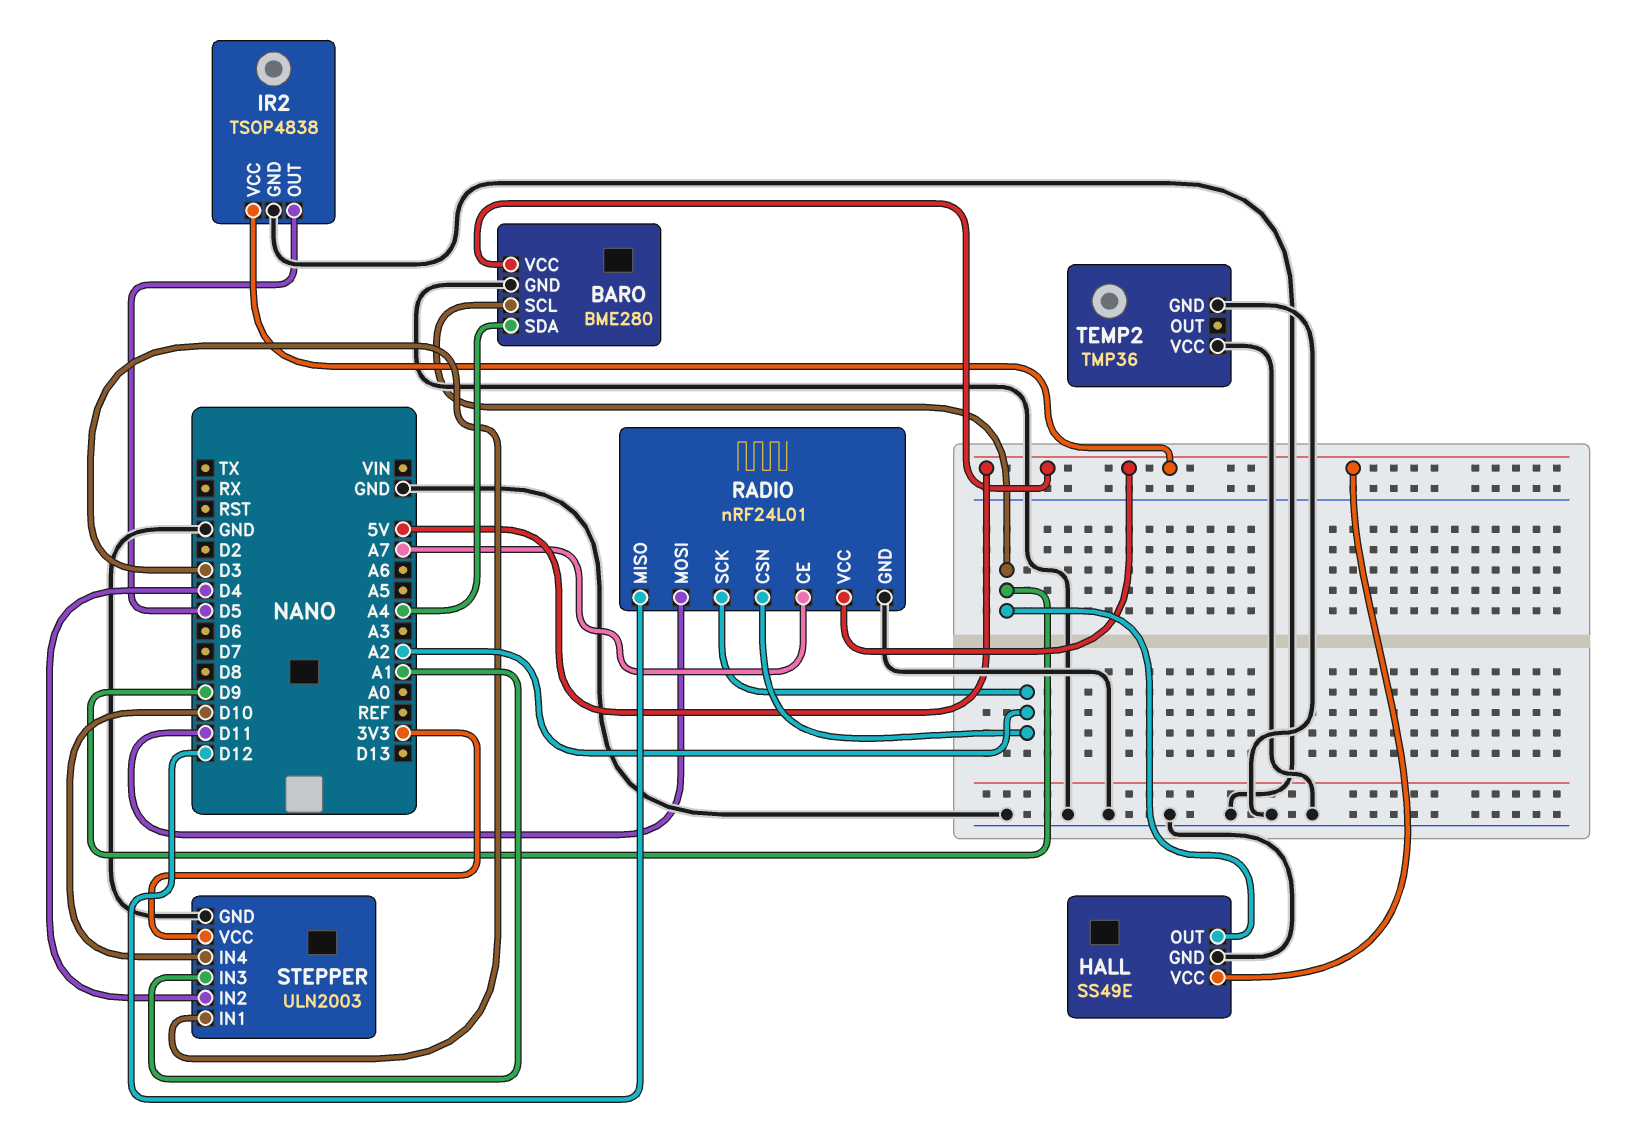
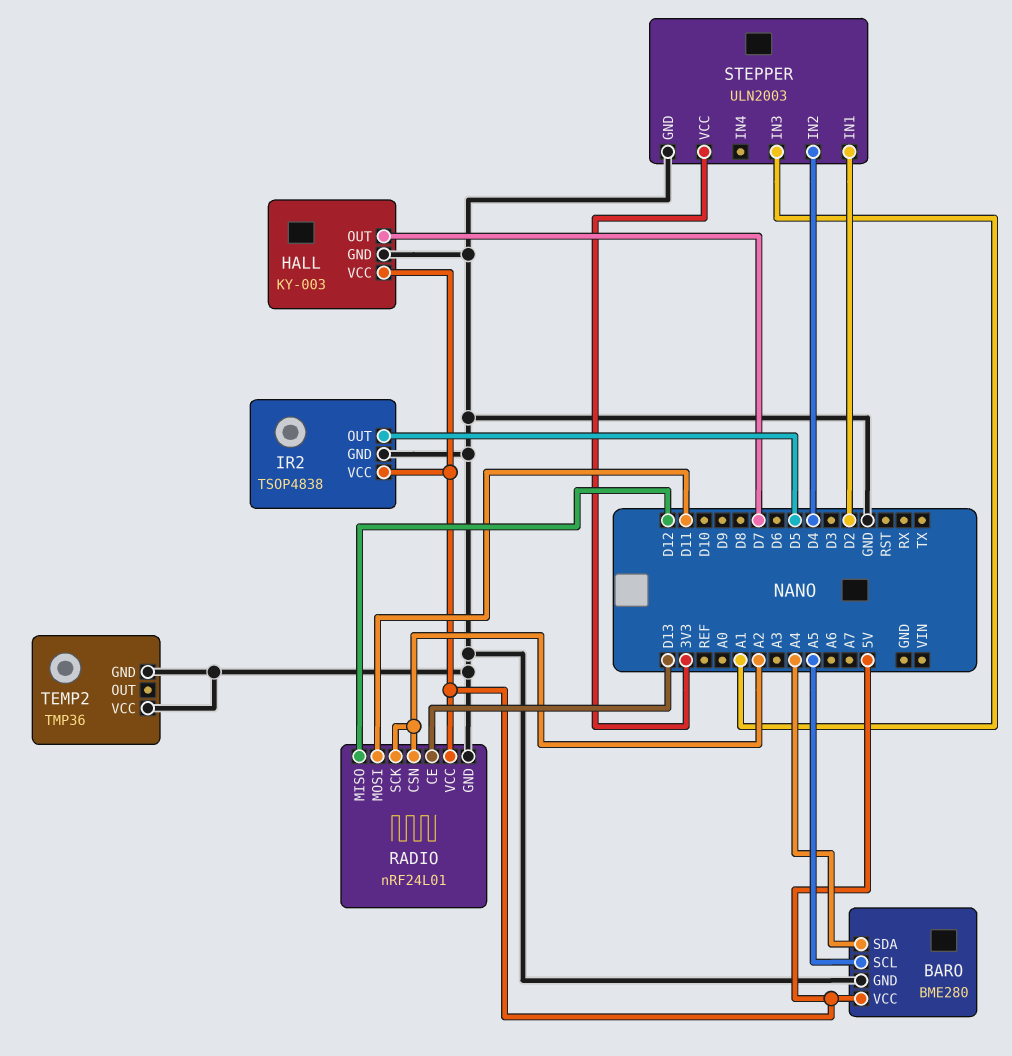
BARO pin SCL: D9 -> A5
HALL: SS49E -> KY-003
HALL pin OUT: D9 -> D7
RADIO pin CE: A7 -> D13
STEPPER pin IN1: D3 -> D2
STEPPER pin IN4: D10 -> none

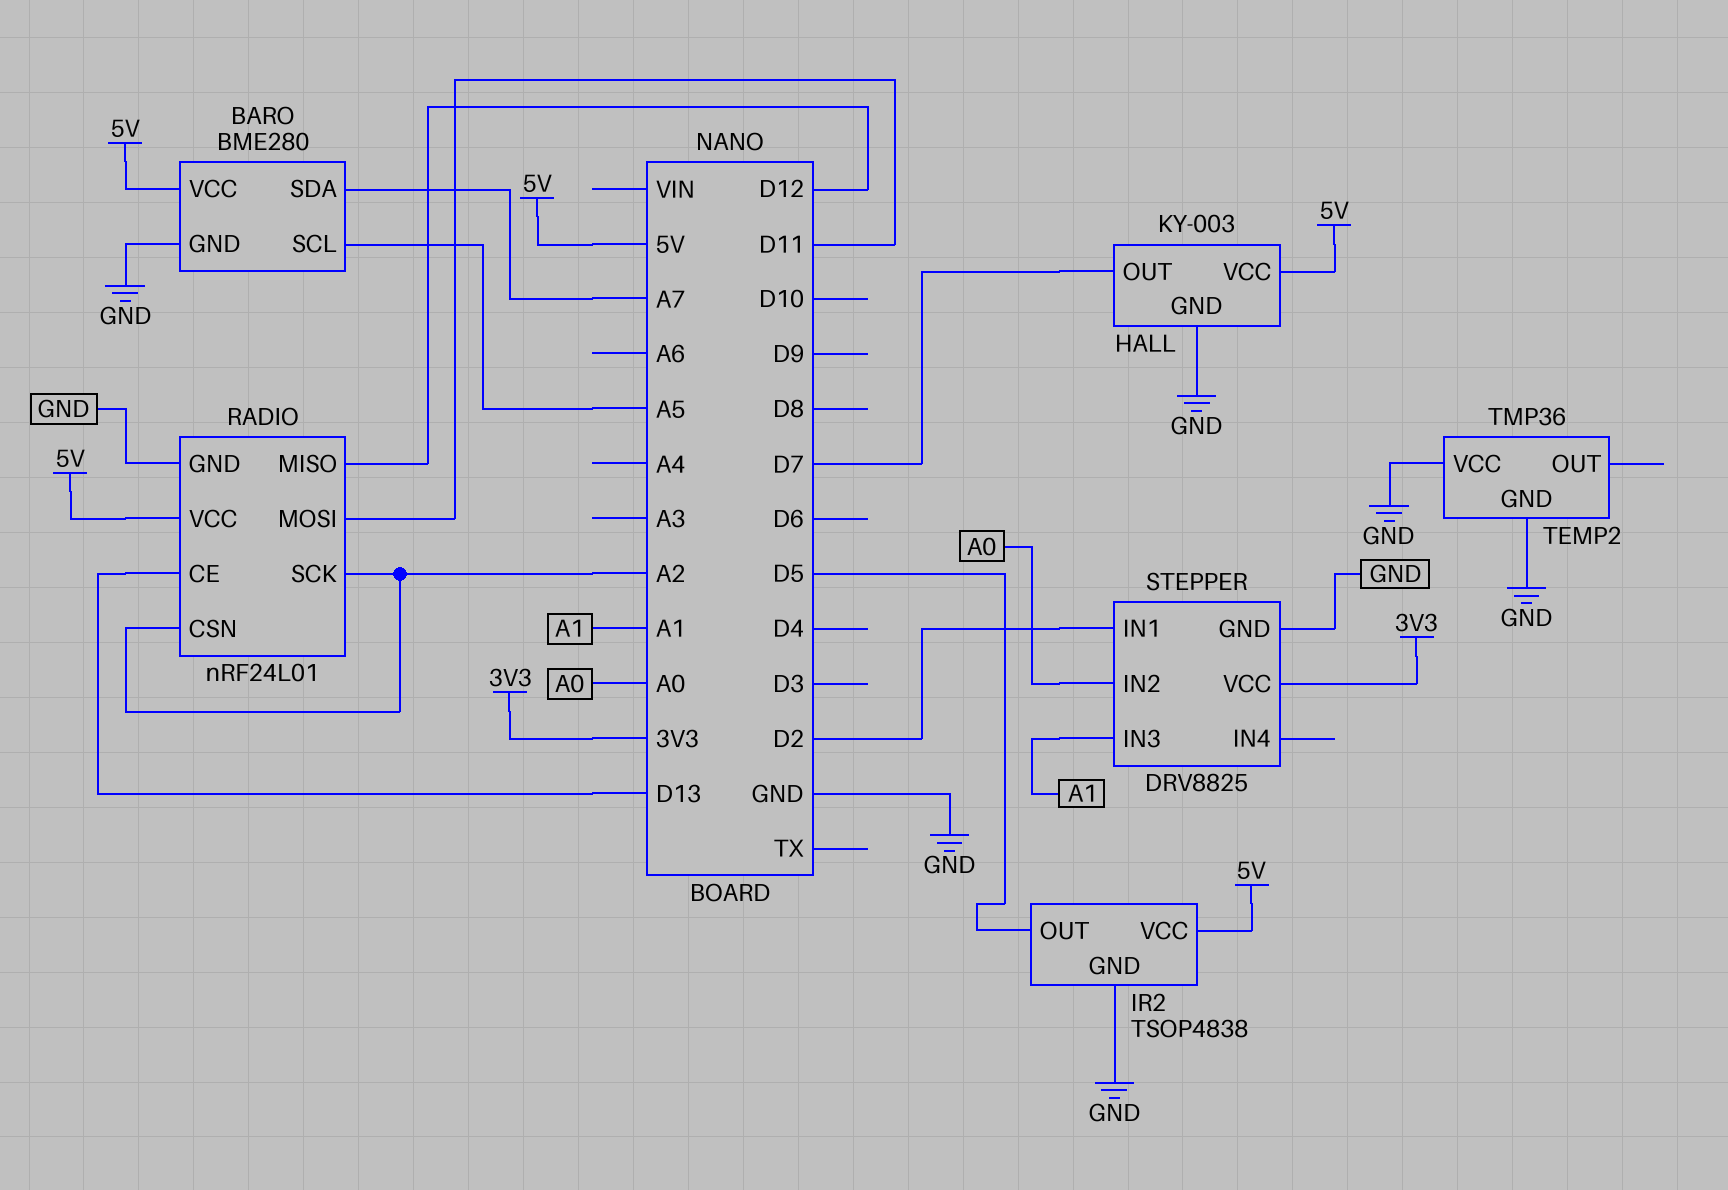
BARO pin SDA: A4 -> A7
STEPPER: ULN2003 -> DRV8825
STEPPER pin IN2: D4 -> A0

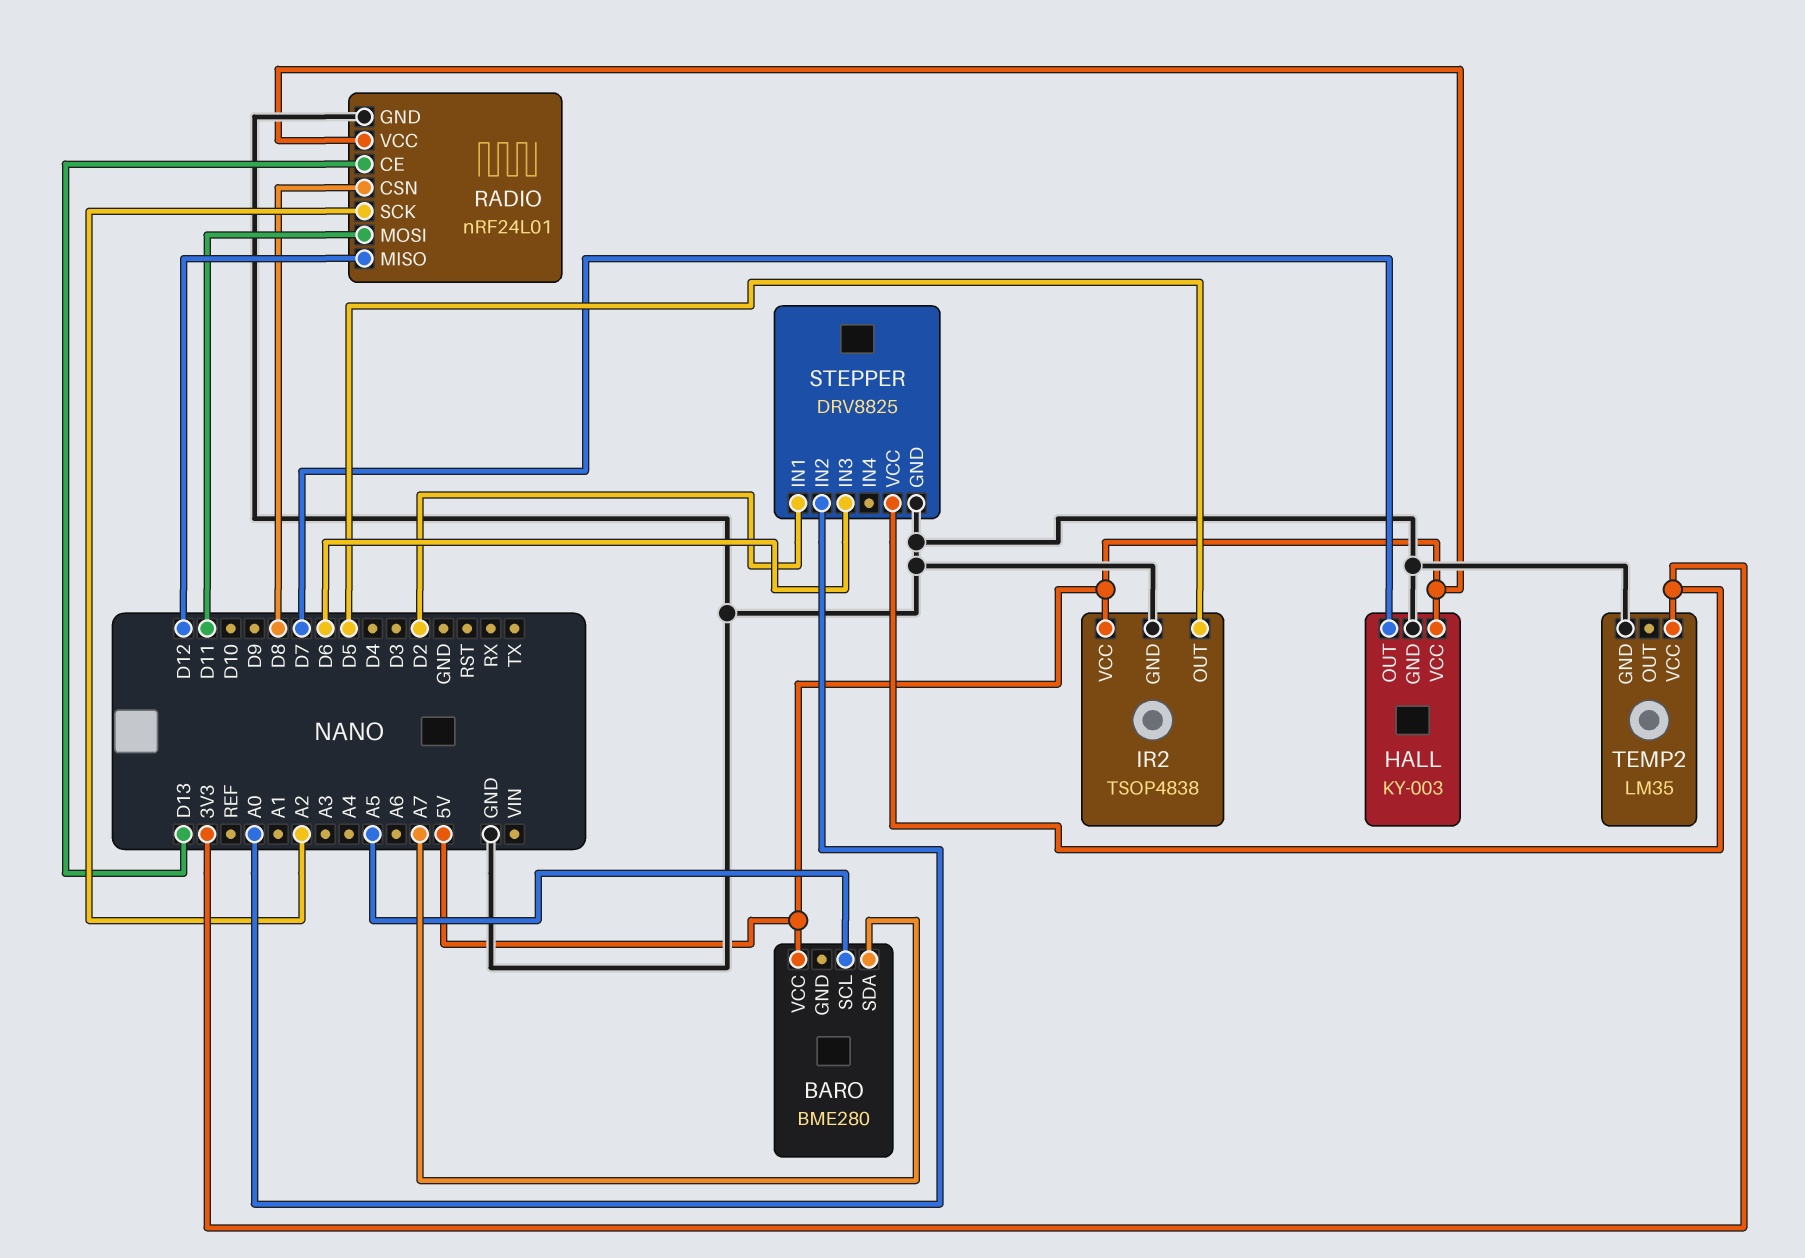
BARO pin GND: GND -> none
RADIO pin CSN: A2 -> D8
STEPPER pin IN3: A1 -> D6
TEMP2: TMP36 -> LM35
TEMP2 pin VCC: GND -> 3V3

